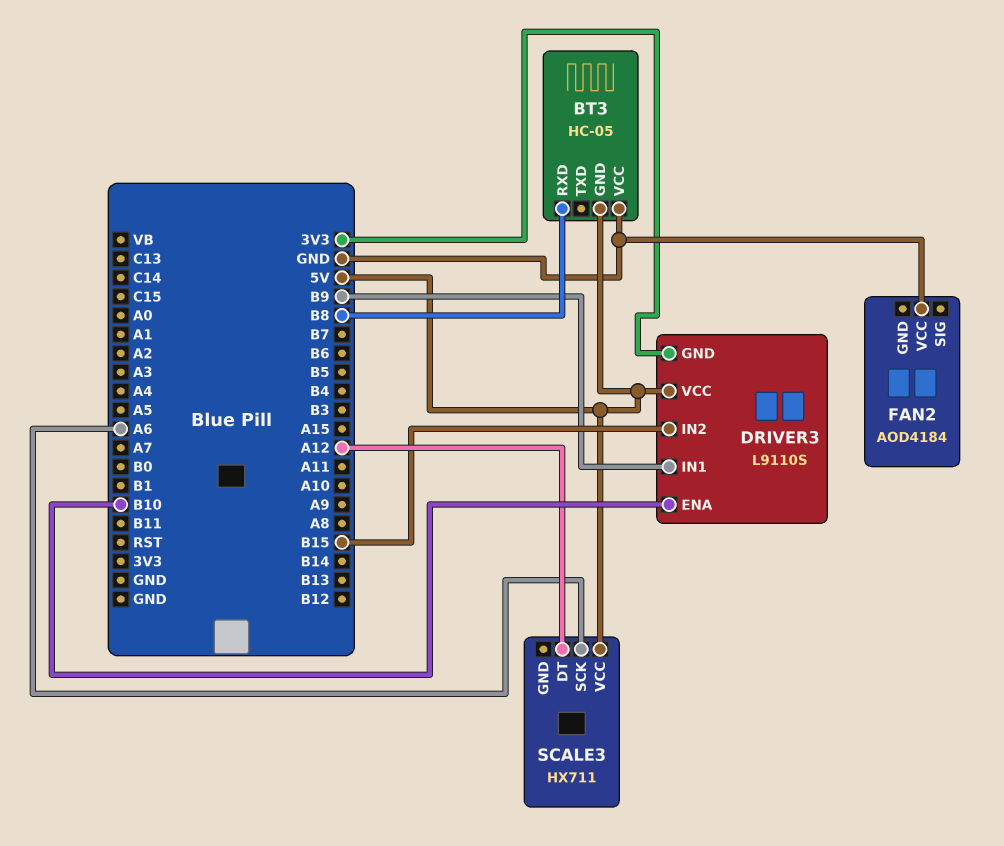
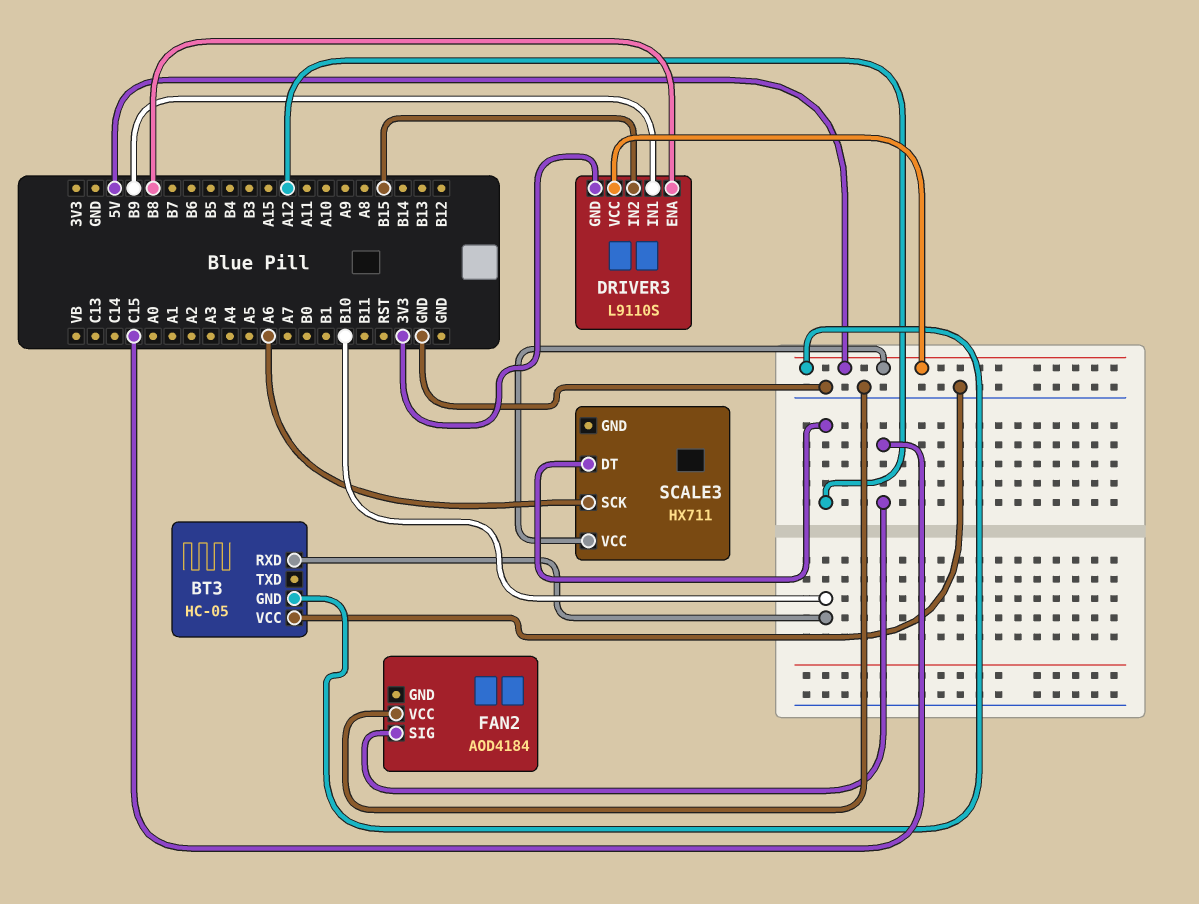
BT3 pin RXD: B8 -> B10
DRIVER3 pin ENA: B10 -> B8
FAN2 pin SIG: none -> C15

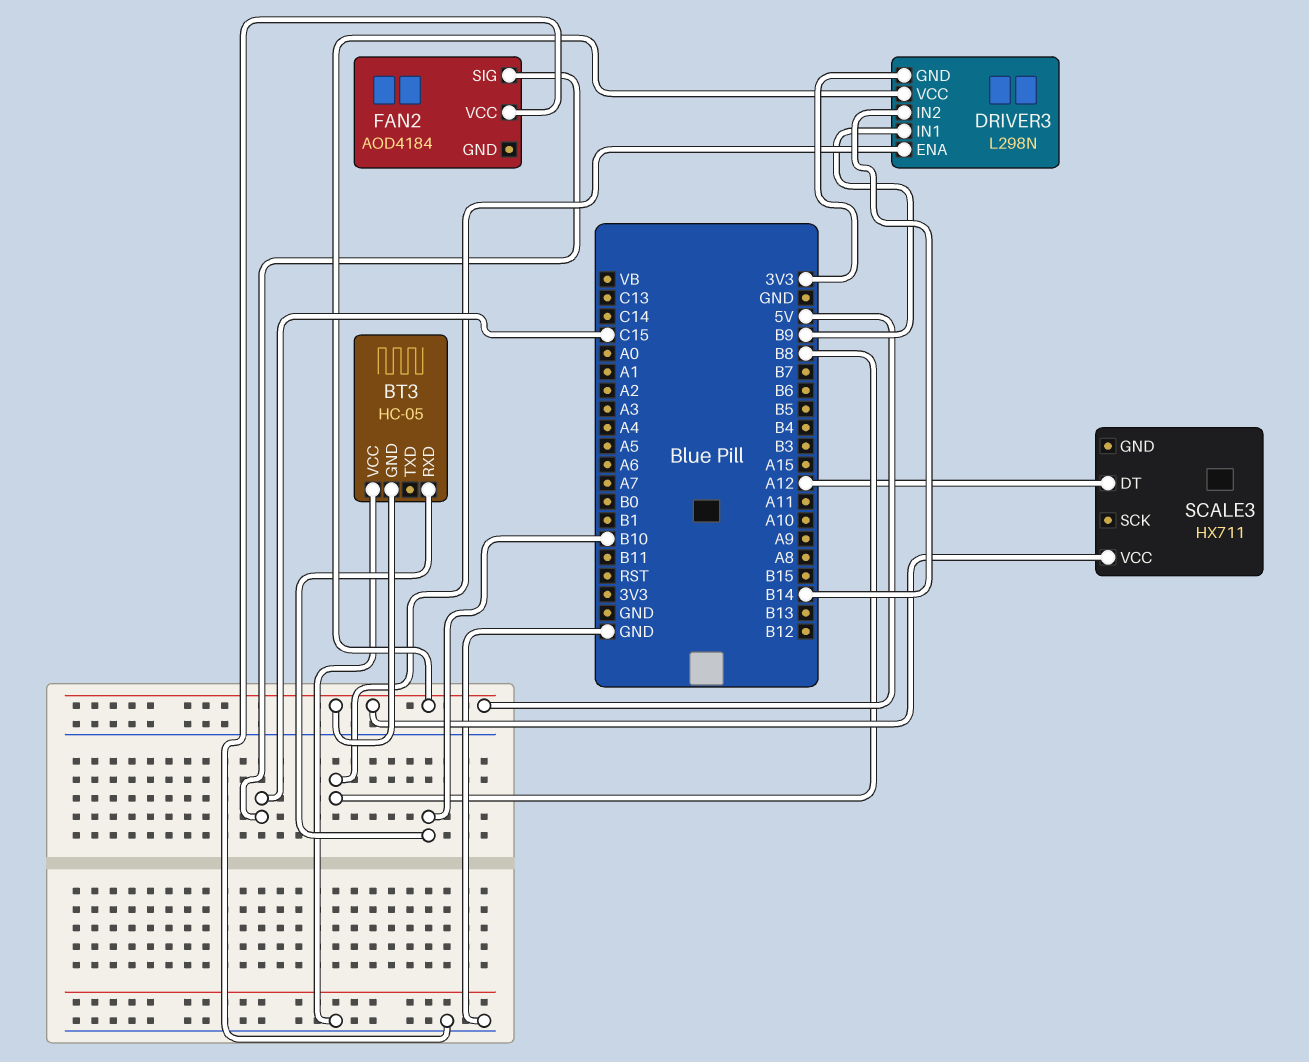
DRIVER3: L9110S -> L298N
DRIVER3 pin IN2: B15 -> B14
SCALE3 pin SCK: A6 -> none

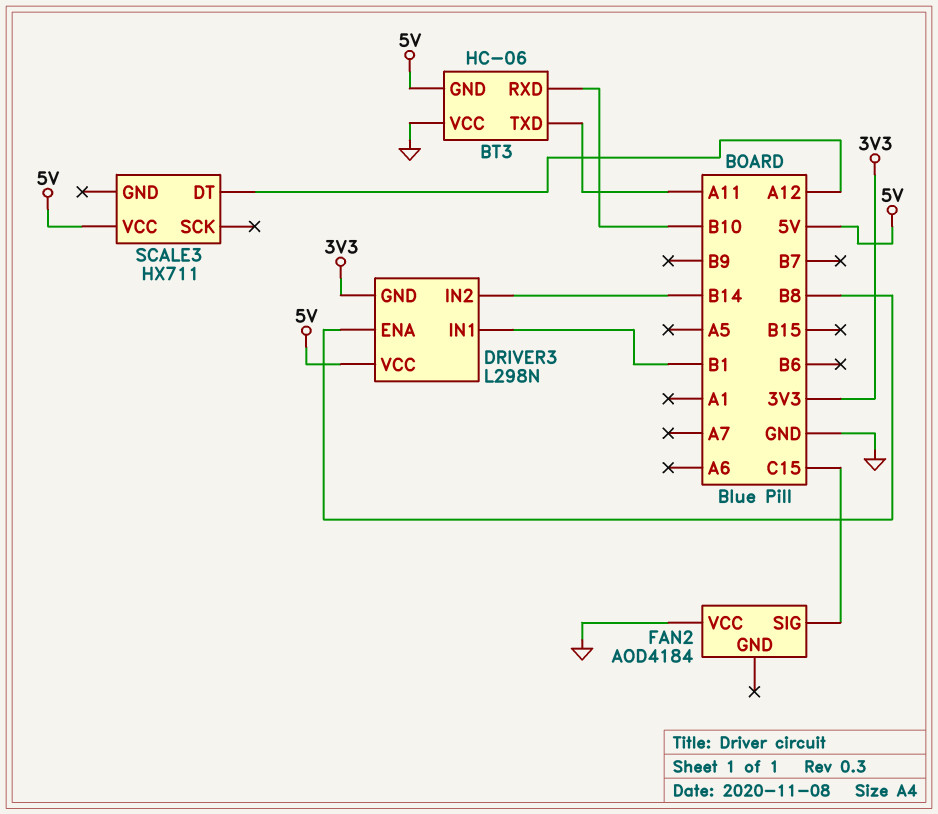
BT3: HC-05 -> HC-06
BT3 pin TXD: none -> A11
DRIVER3 pin IN1: B9 -> B1

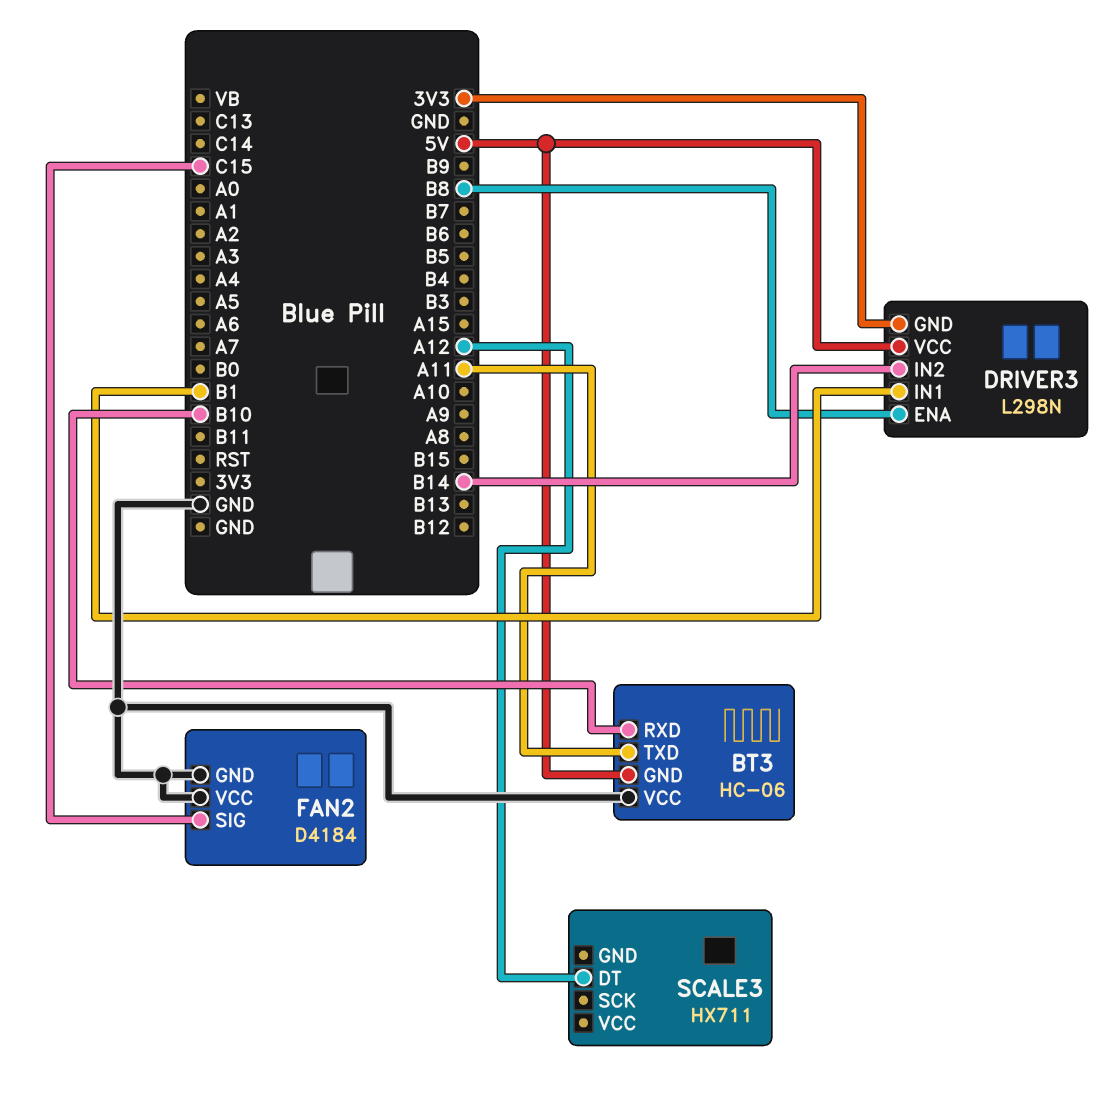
FAN2: AOD4184 -> D4184
FAN2 pin GND: none -> GND
SCALE3 pin VCC: 5V -> none

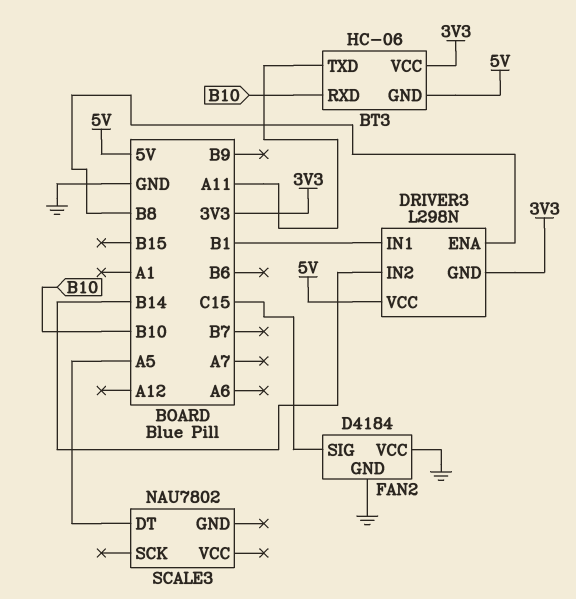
BT3 pin VCC: GND -> 3V3
SCALE3: HX711 -> NAU7802
SCALE3 pin DT: A12 -> A5

